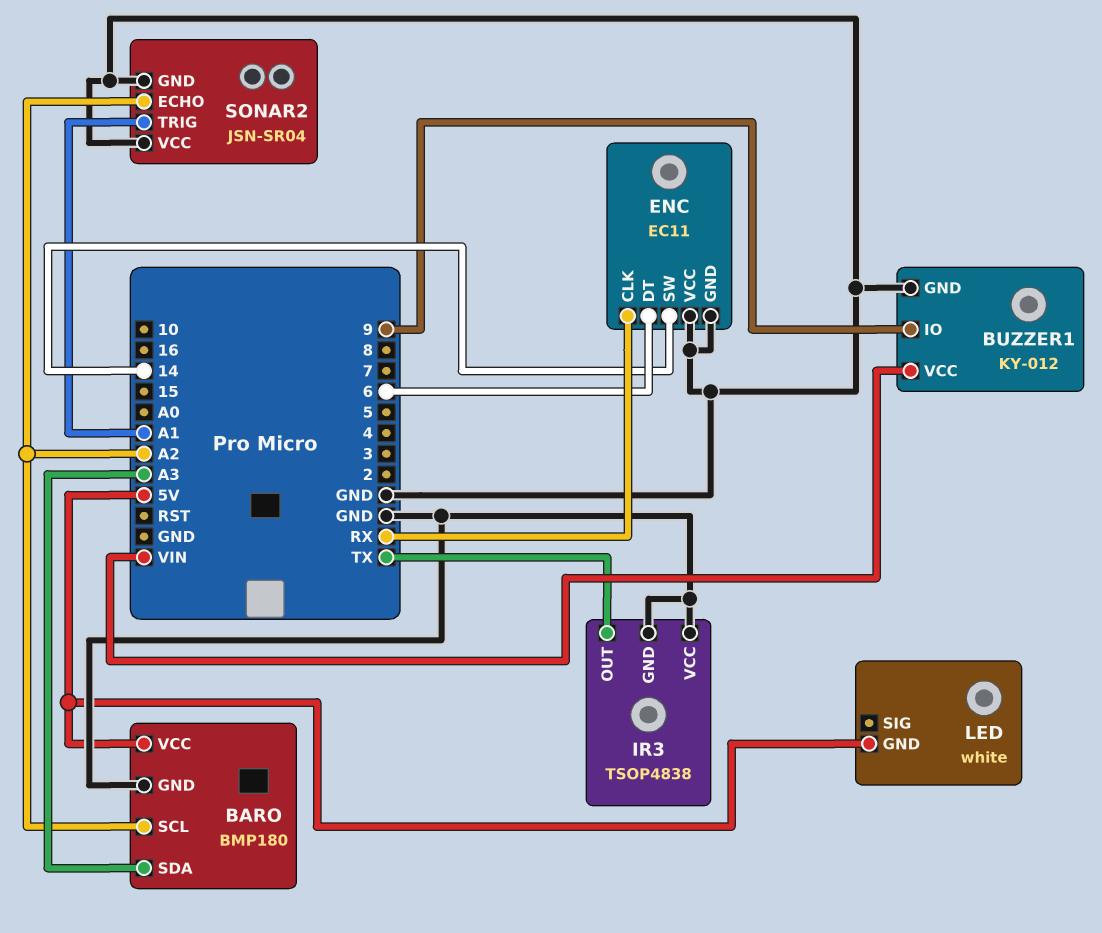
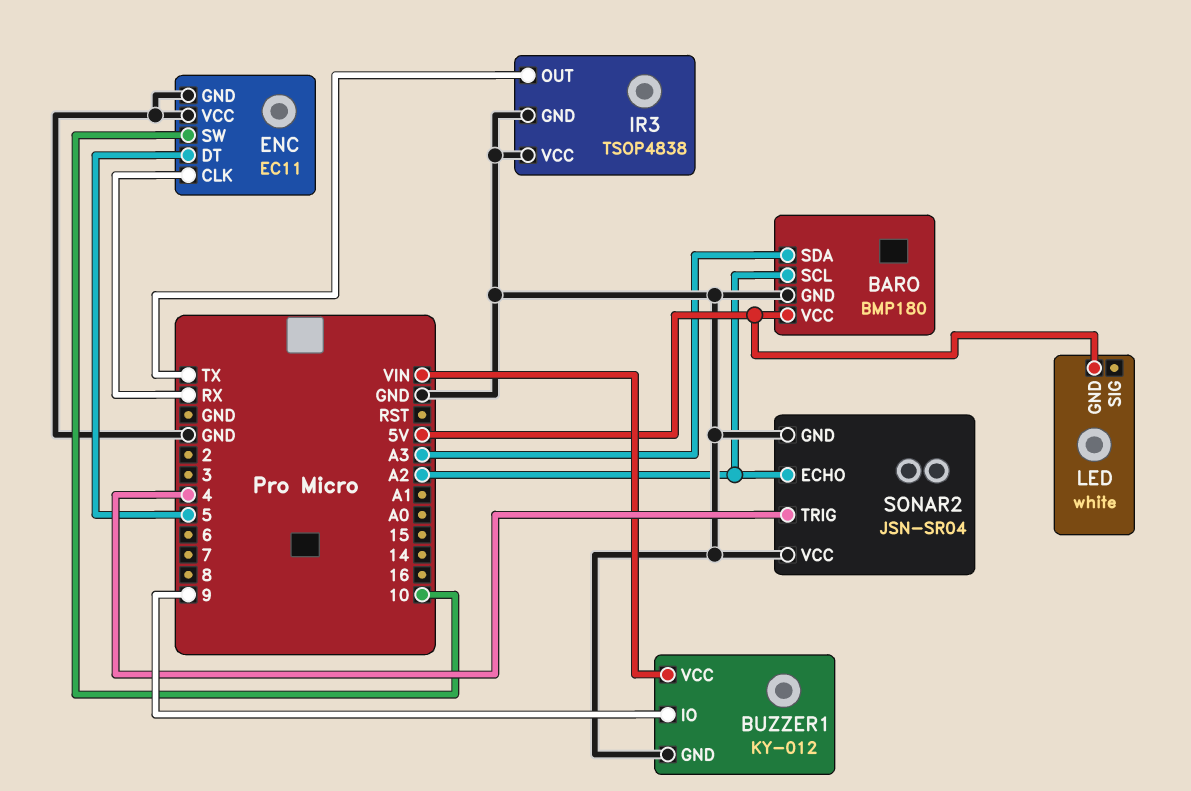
ENC pin DT: 6 -> 5
ENC pin SW: 14 -> 10
SONAR2 pin TRIG: A1 -> 4

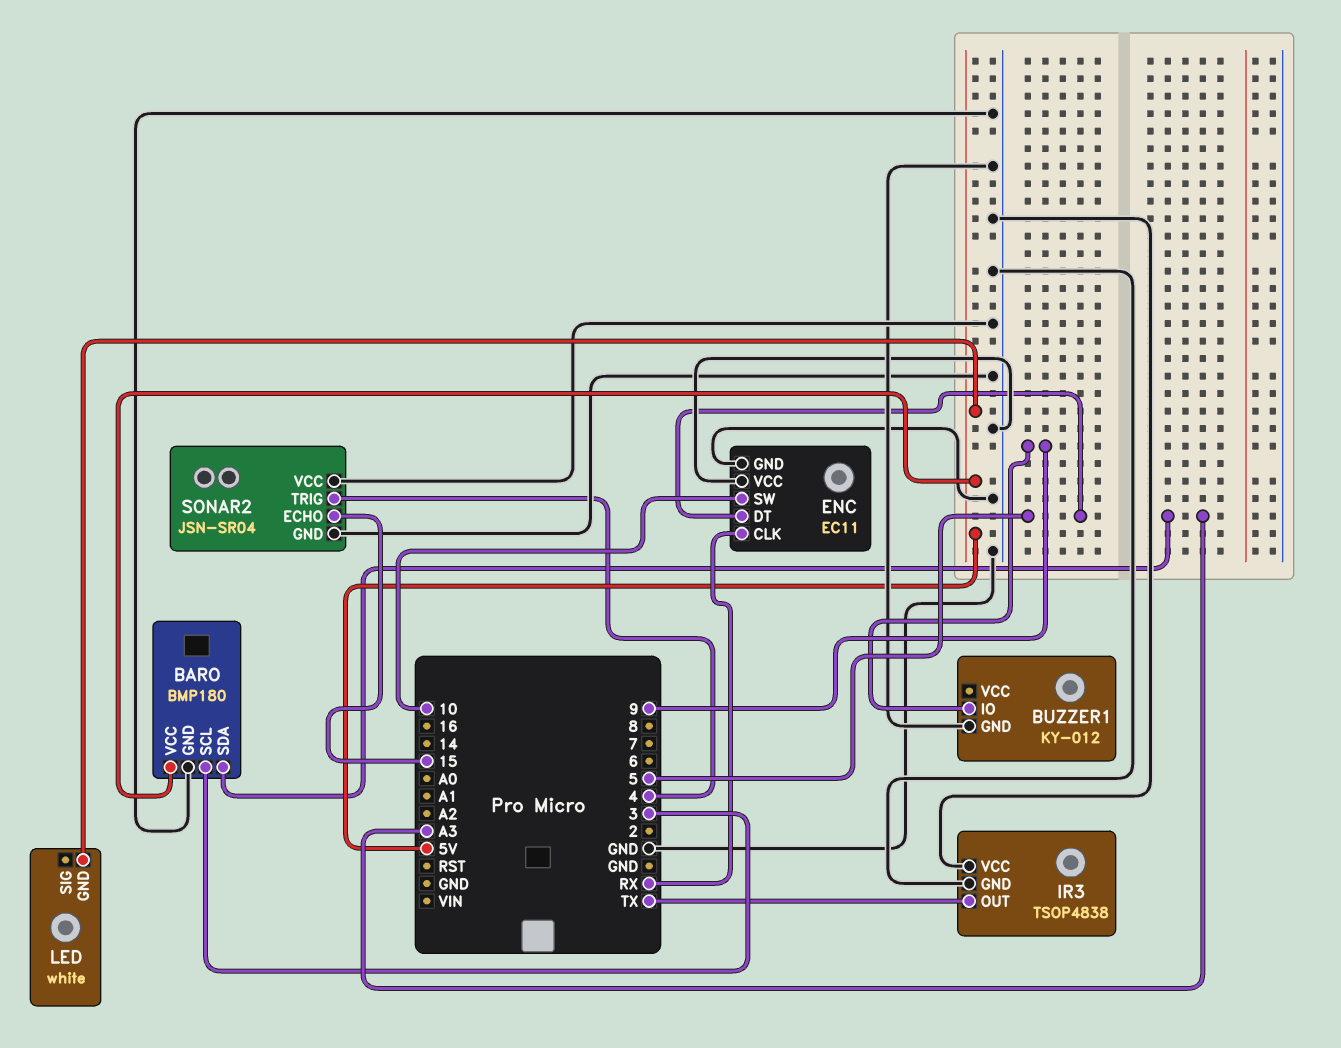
BARO pin SCL: A2 -> 3
BUZZER1 pin VCC: VIN -> none
SONAR2 pin ECHO: A2 -> 15

